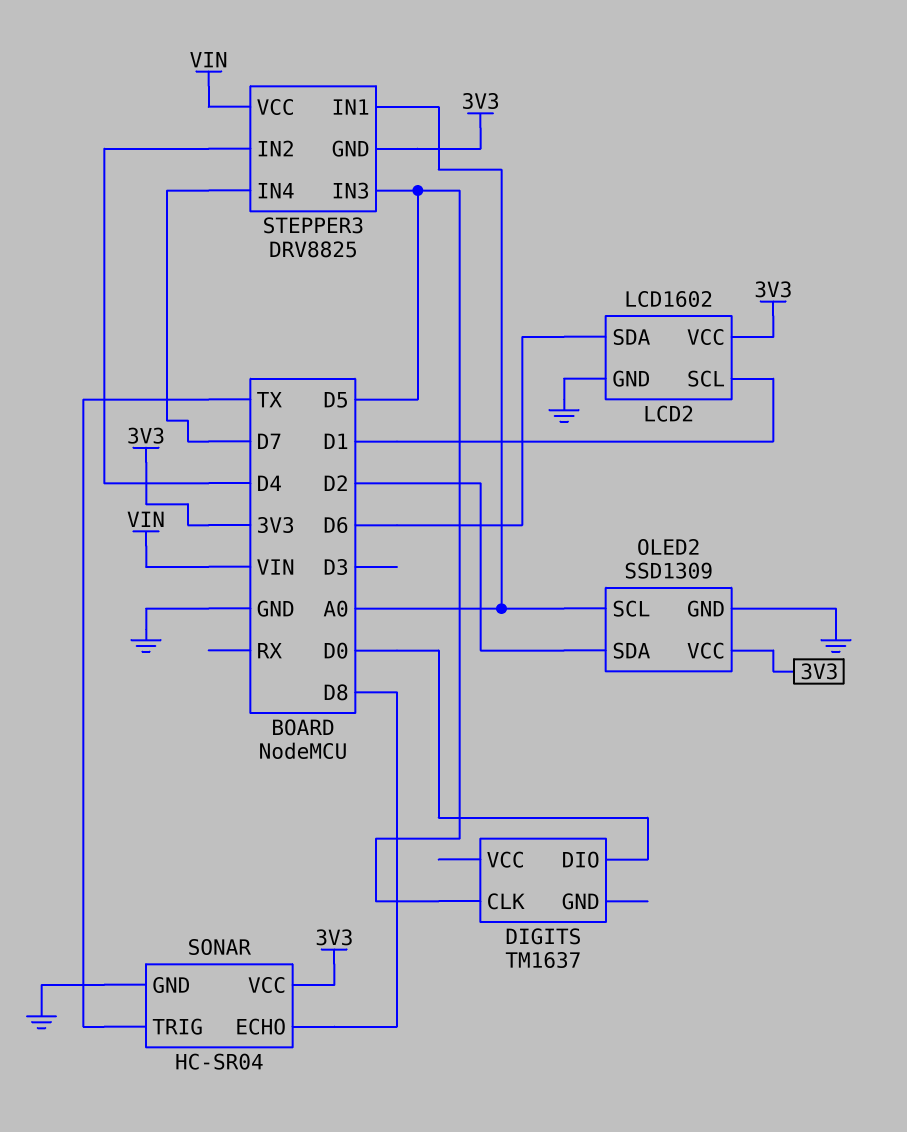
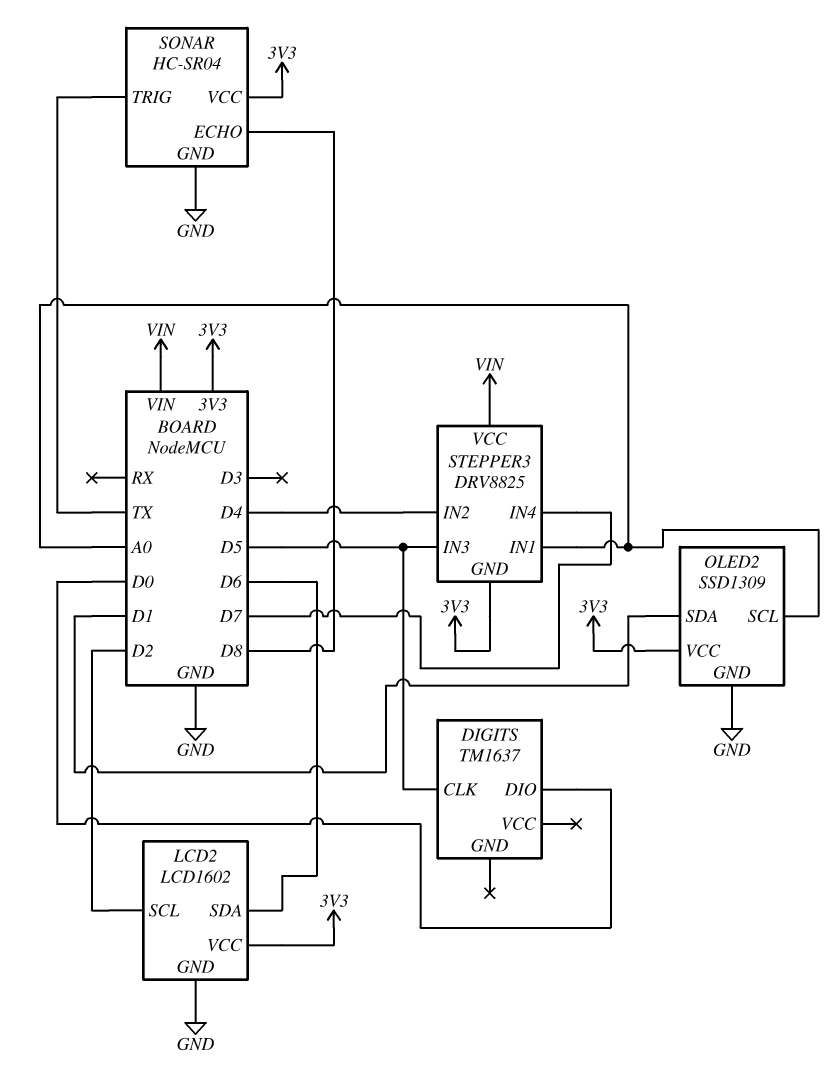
LCD2 pin SCL: D1 -> D2
OLED2 pin SDA: D2 -> D1

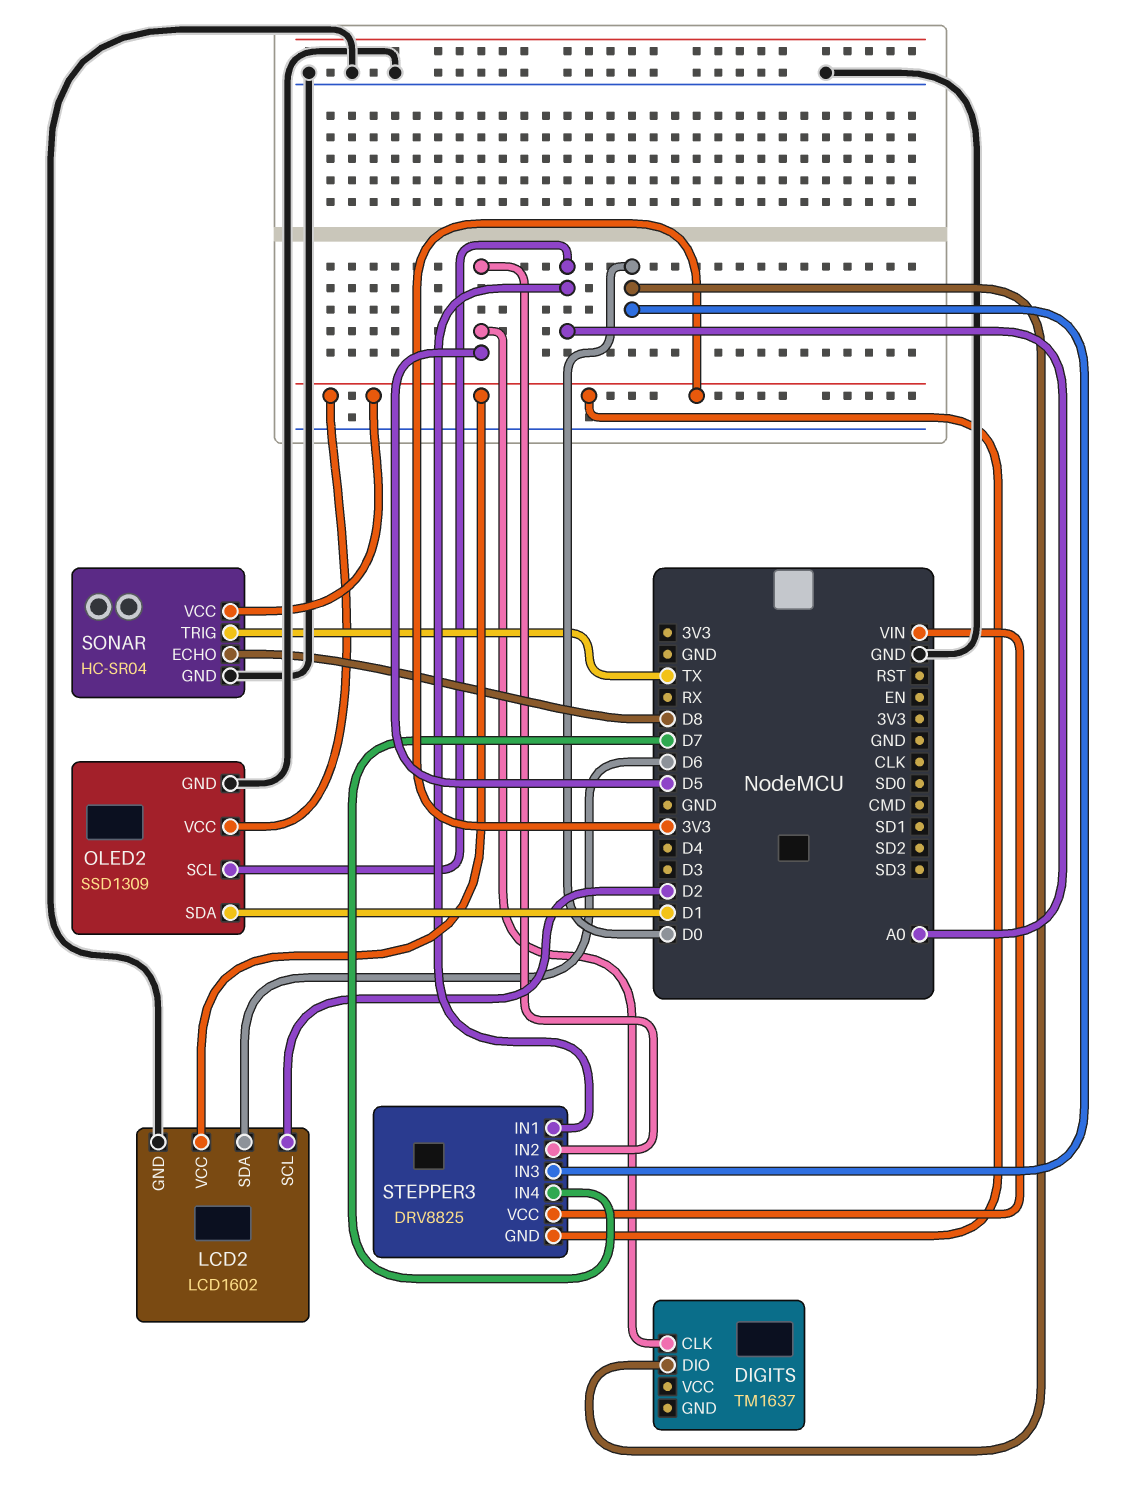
STEPPER3 pin IN2: D4 -> D5
STEPPER3 pin IN3: D5 -> D0

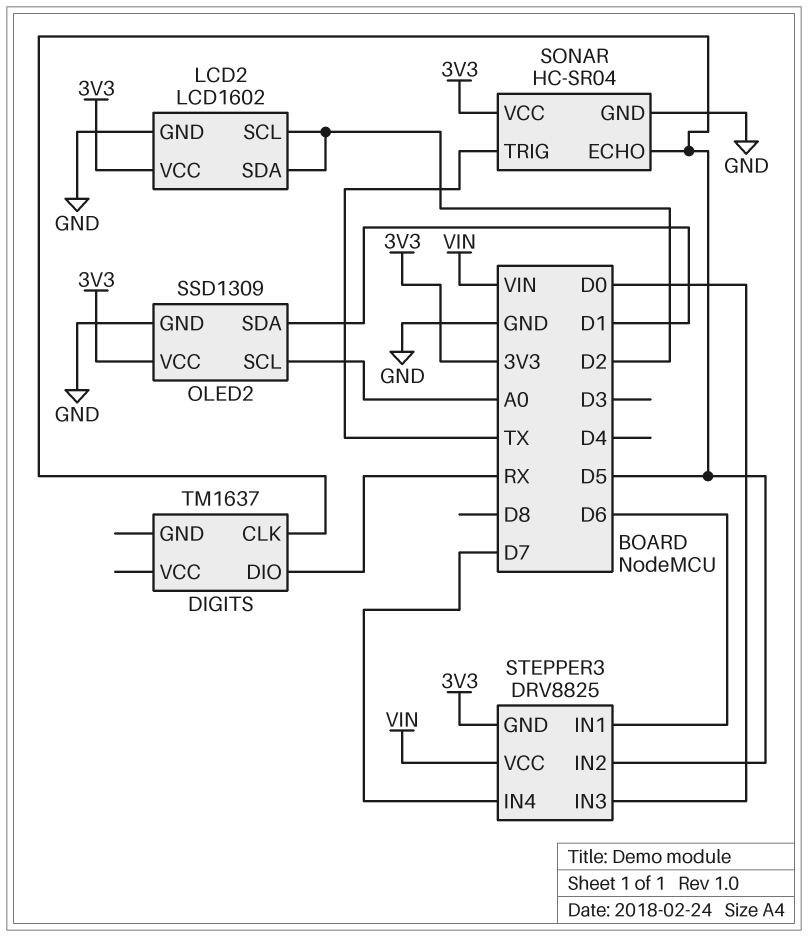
DIGITS pin DIO: D0 -> RX
LCD2 pin SDA: D6 -> D2
SONAR pin ECHO: D8 -> D5
STEPPER3 pin IN1: A0 -> D6

